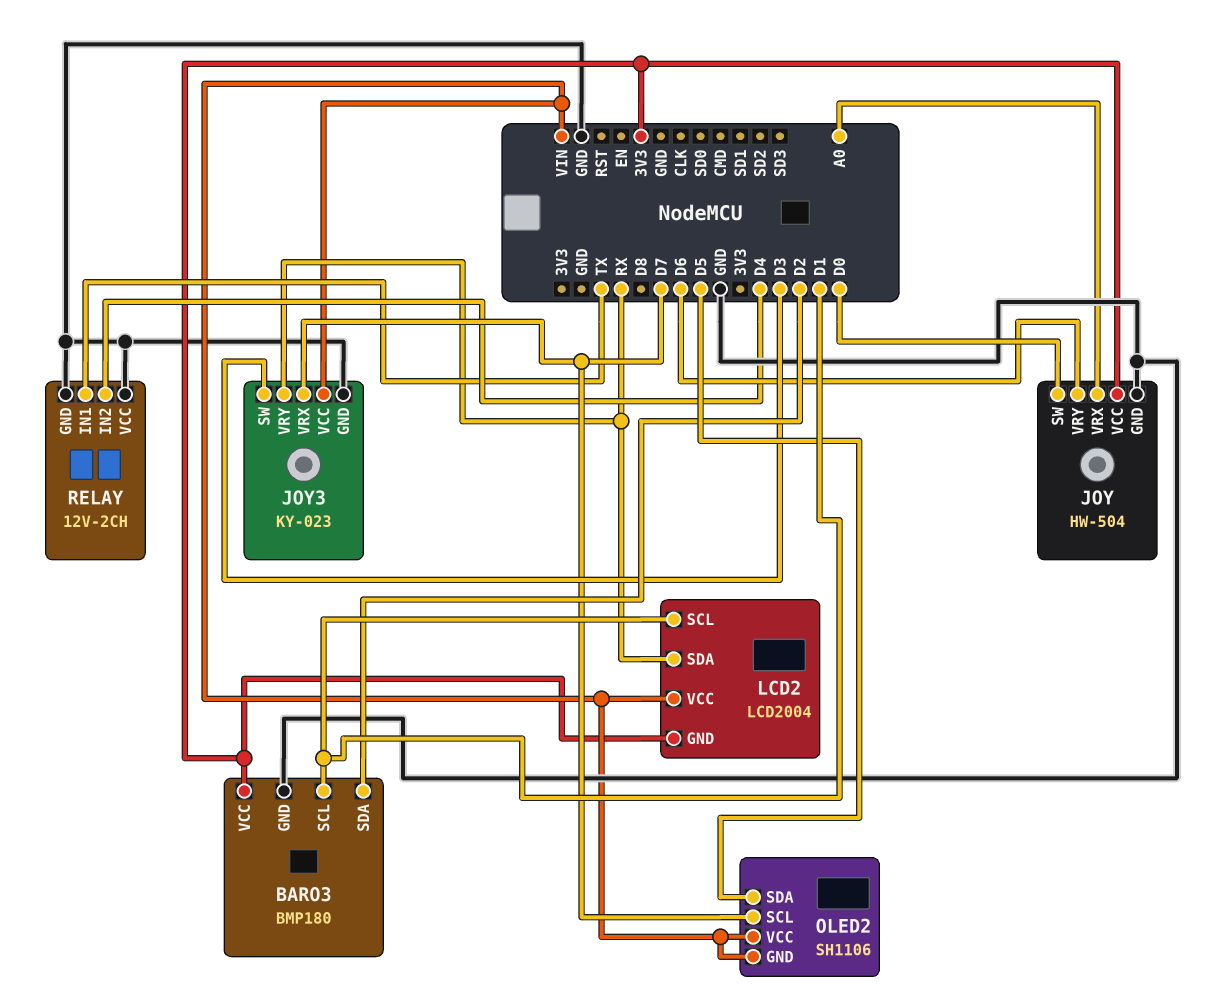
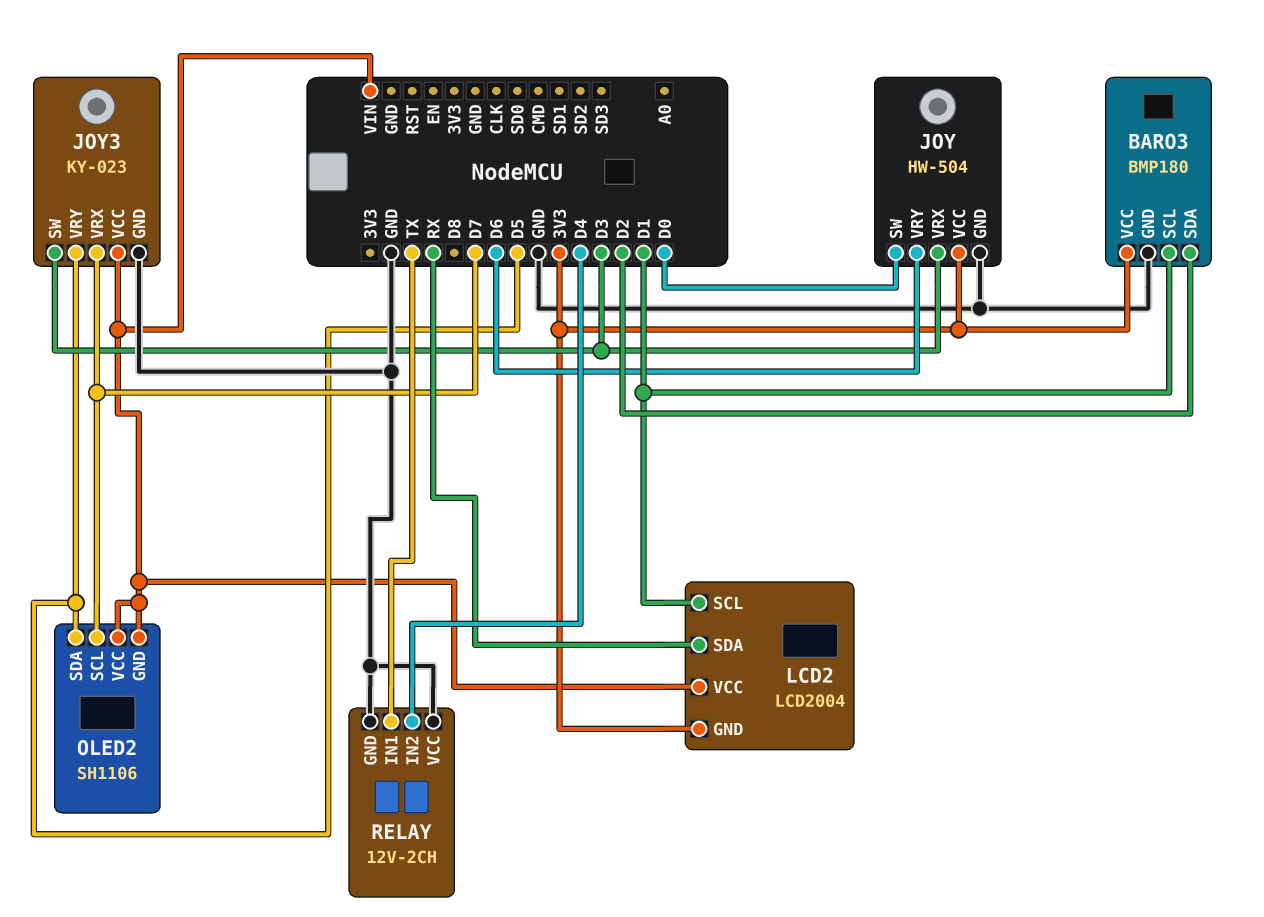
JOY pin VRX: A0 -> D3
JOY3 pin VRY: RX -> D5

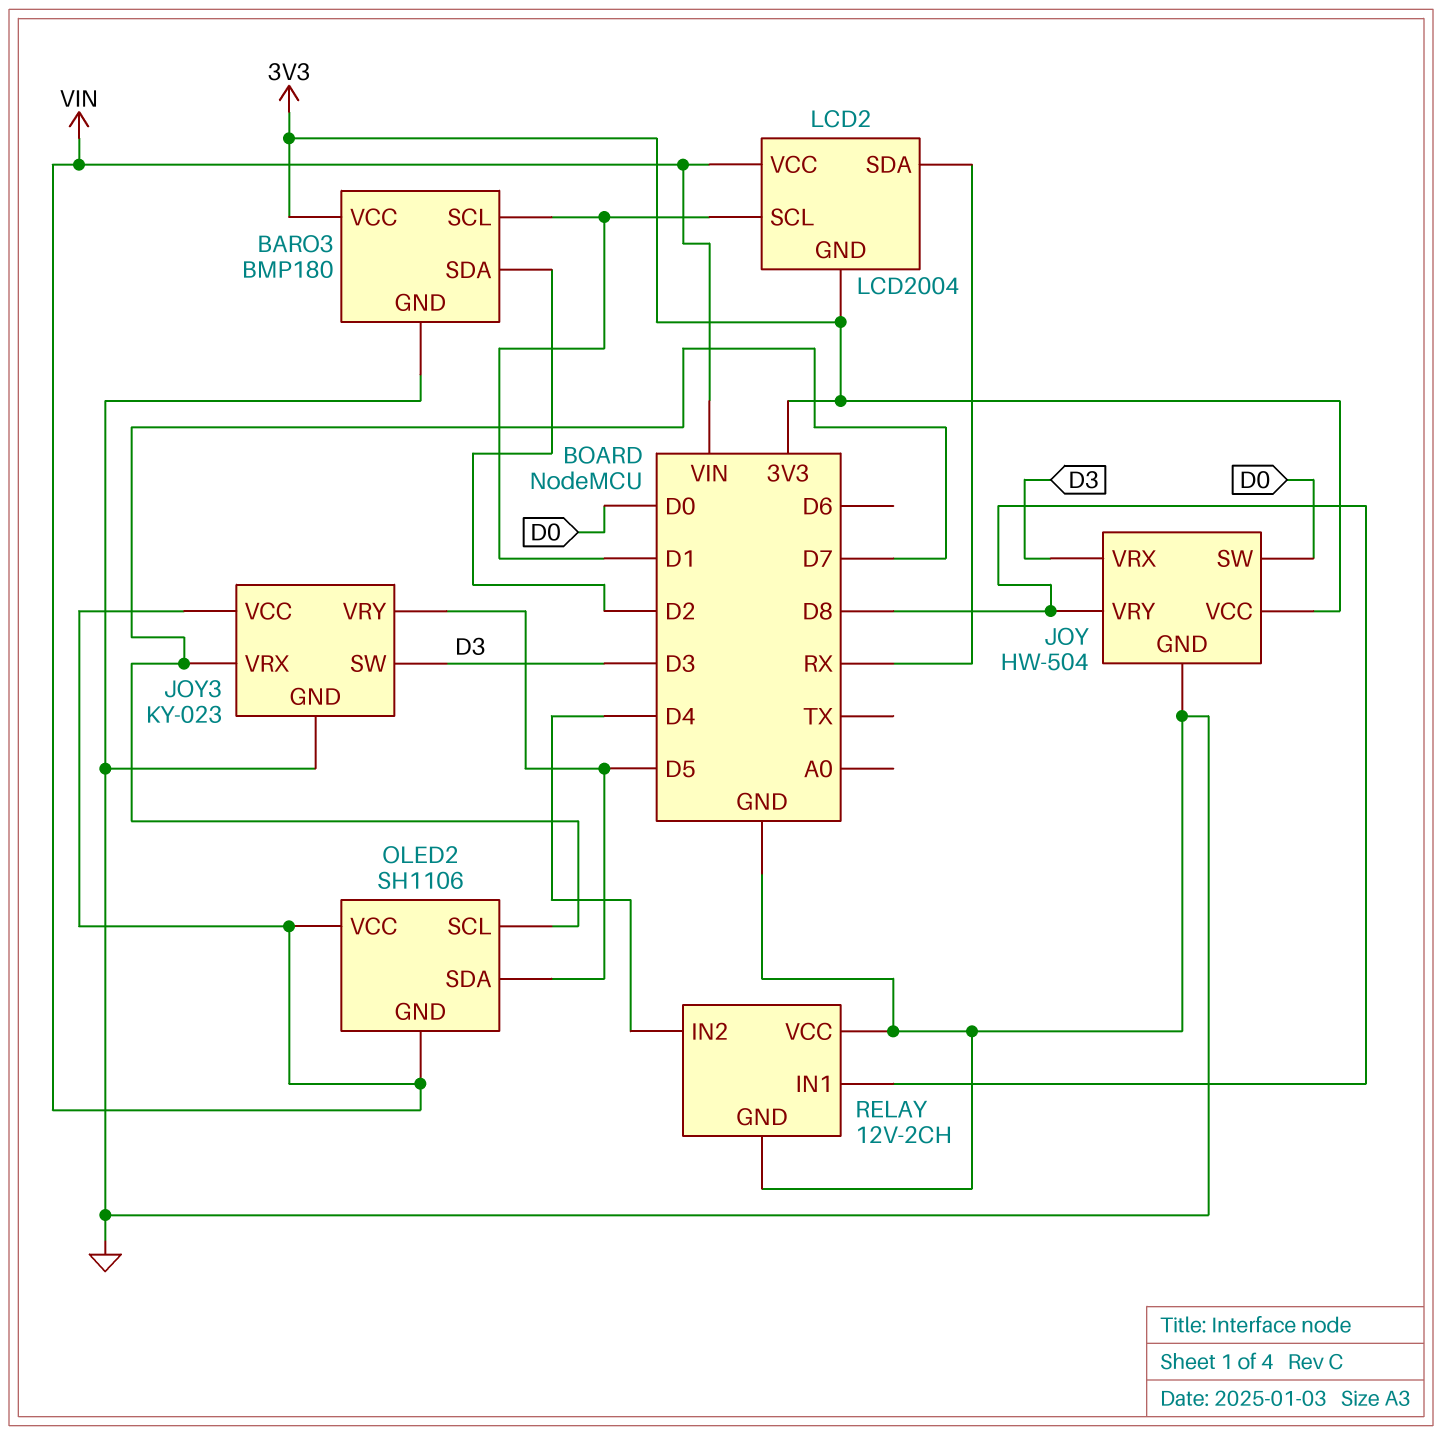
JOY pin VRY: D6 -> D8
RELAY pin IN1: TX -> D8

